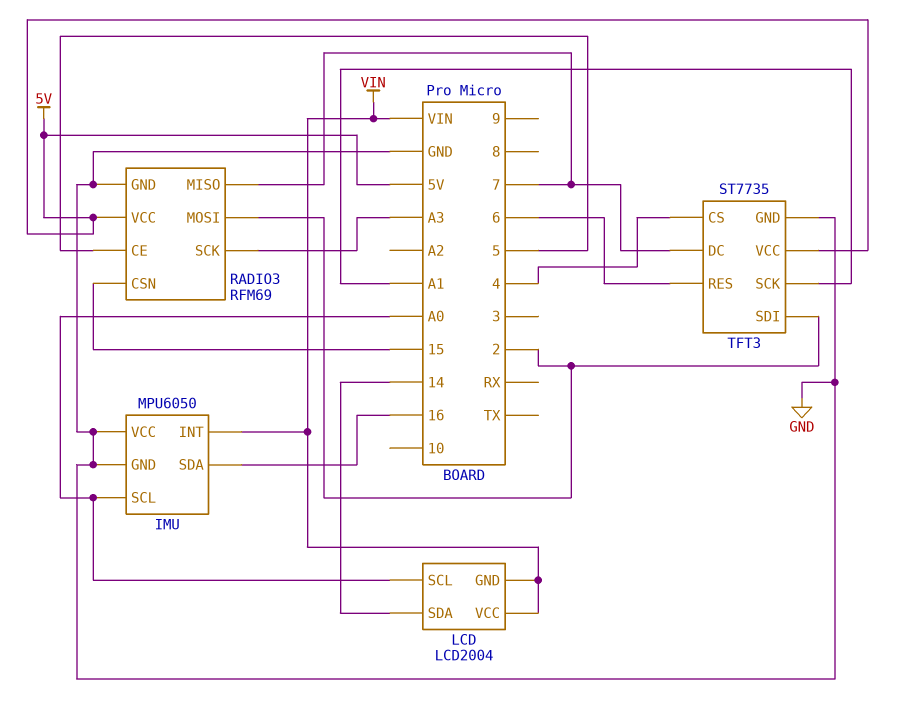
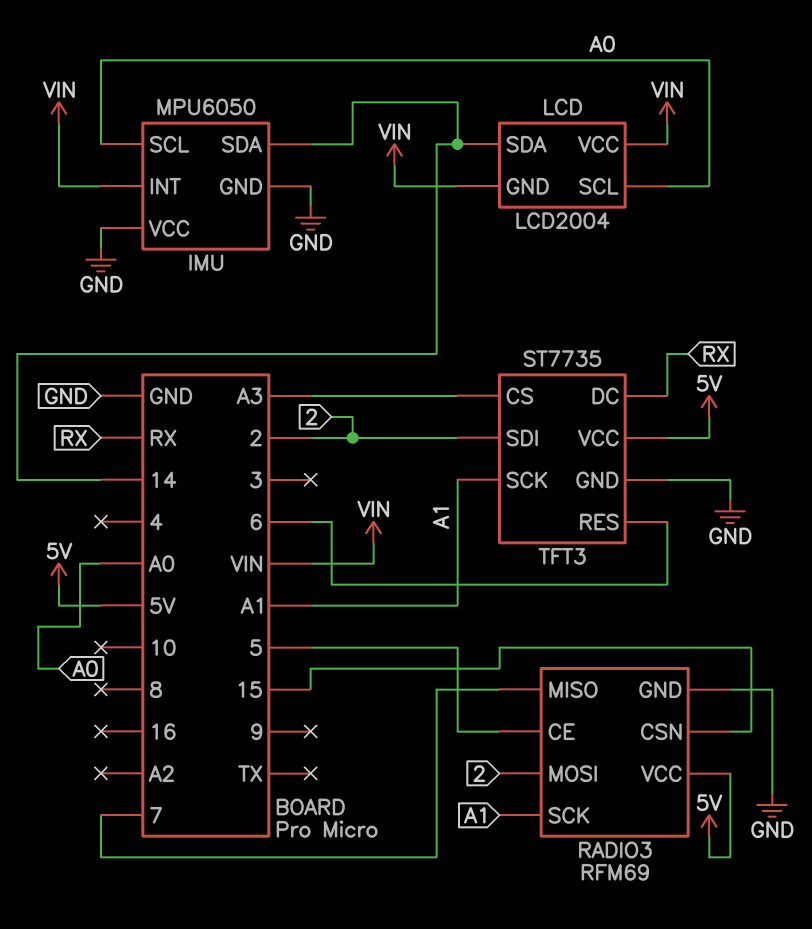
IMU pin SDA: 16 -> 14
RADIO3 pin SCK: A3 -> A1
TFT3 pin CS: 4 -> A3
TFT3 pin DC: 7 -> RX

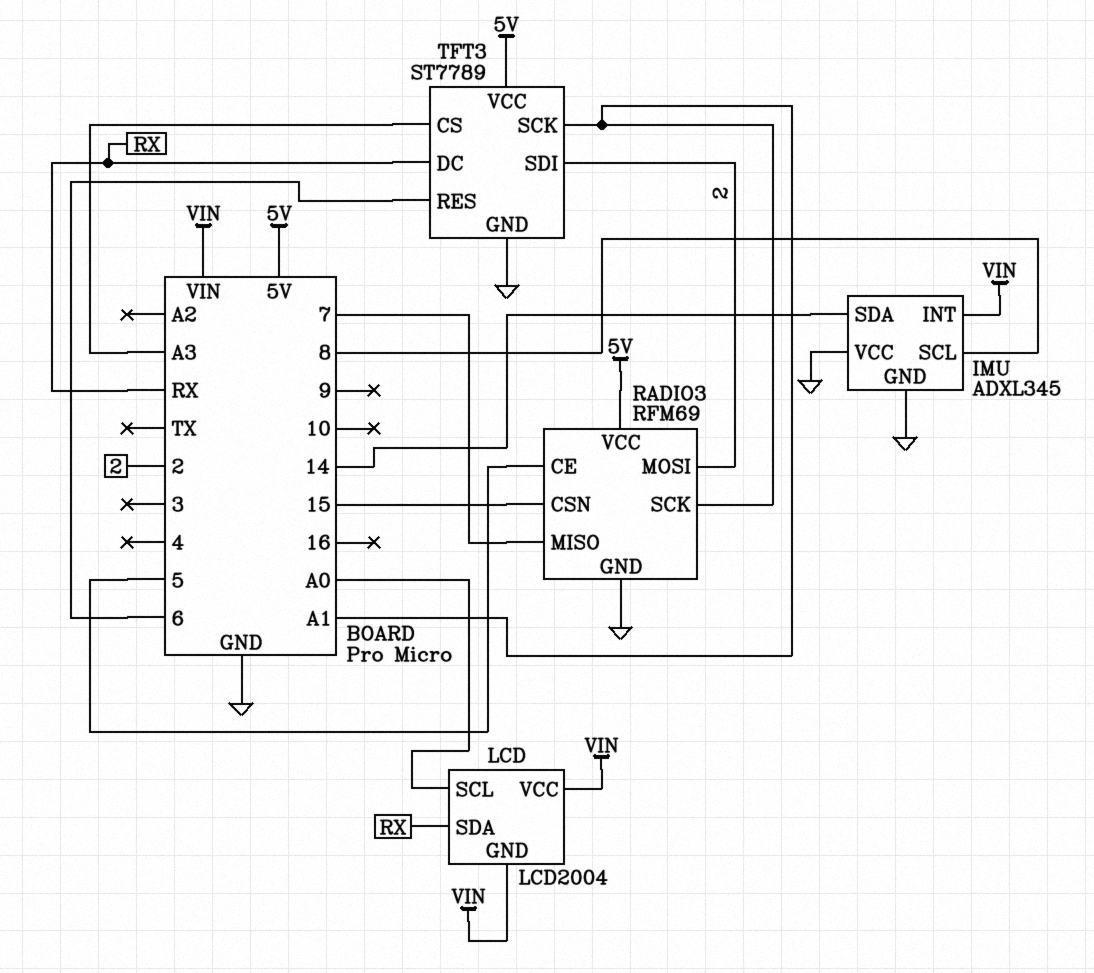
IMU: MPU6050 -> ADXL345
IMU pin SCL: A0 -> 8
LCD pin SDA: 14 -> RX
TFT3: ST7735 -> ST7789

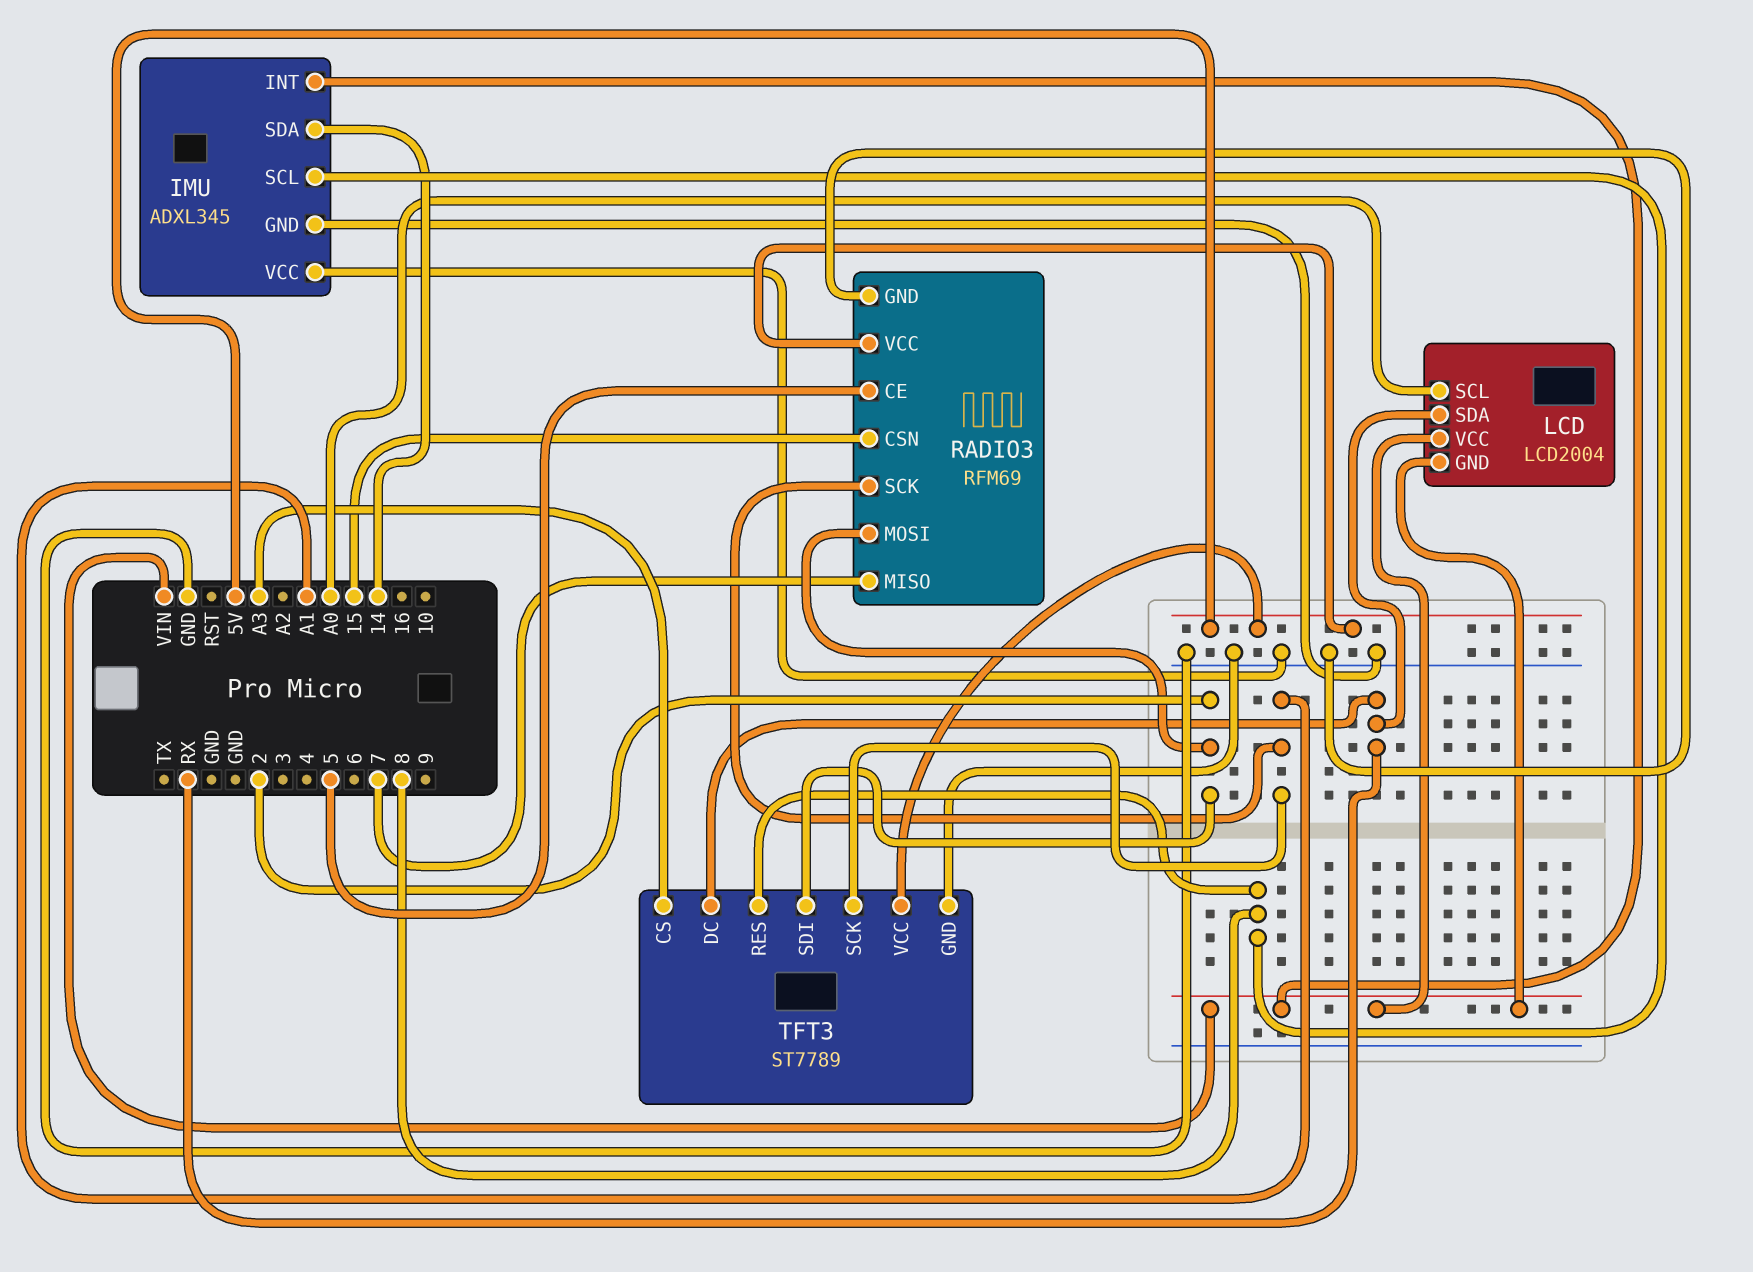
TFT3 pin RES: 6 -> 8

